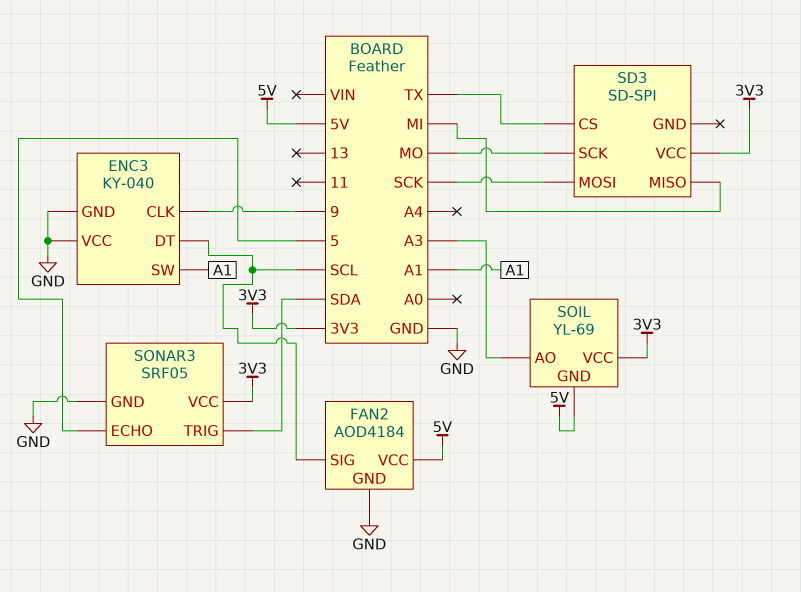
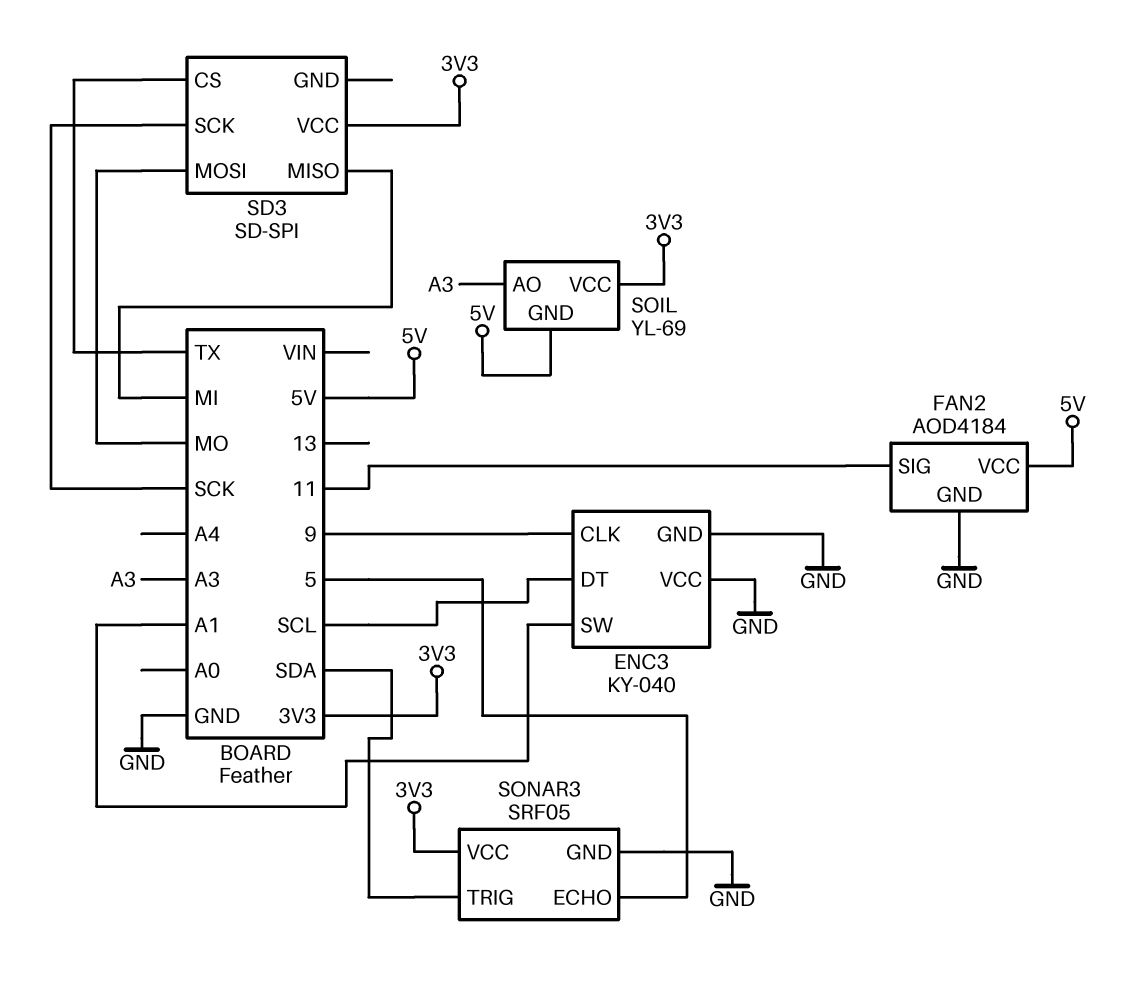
FAN2 pin SIG: SCL -> 11
SD3 pin MOSI: SCK -> MO
SD3 pin SCK: MO -> SCK

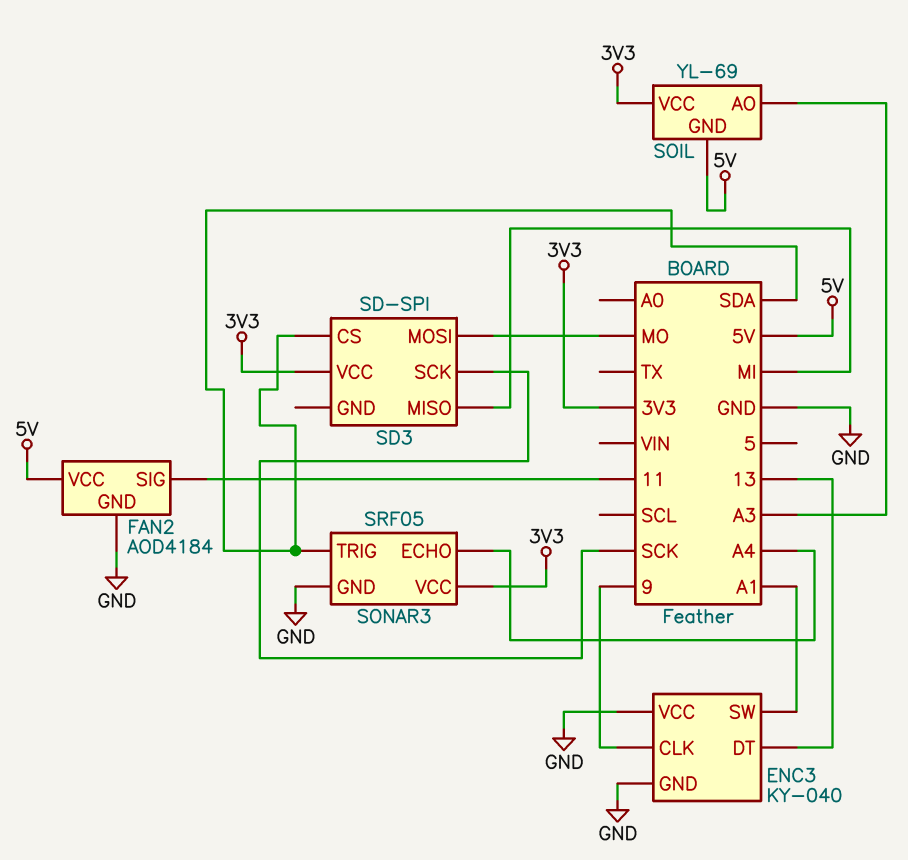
ENC3 pin DT: SCL -> 13
SD3 pin CS: TX -> SDA
SONAR3 pin ECHO: 5 -> A4

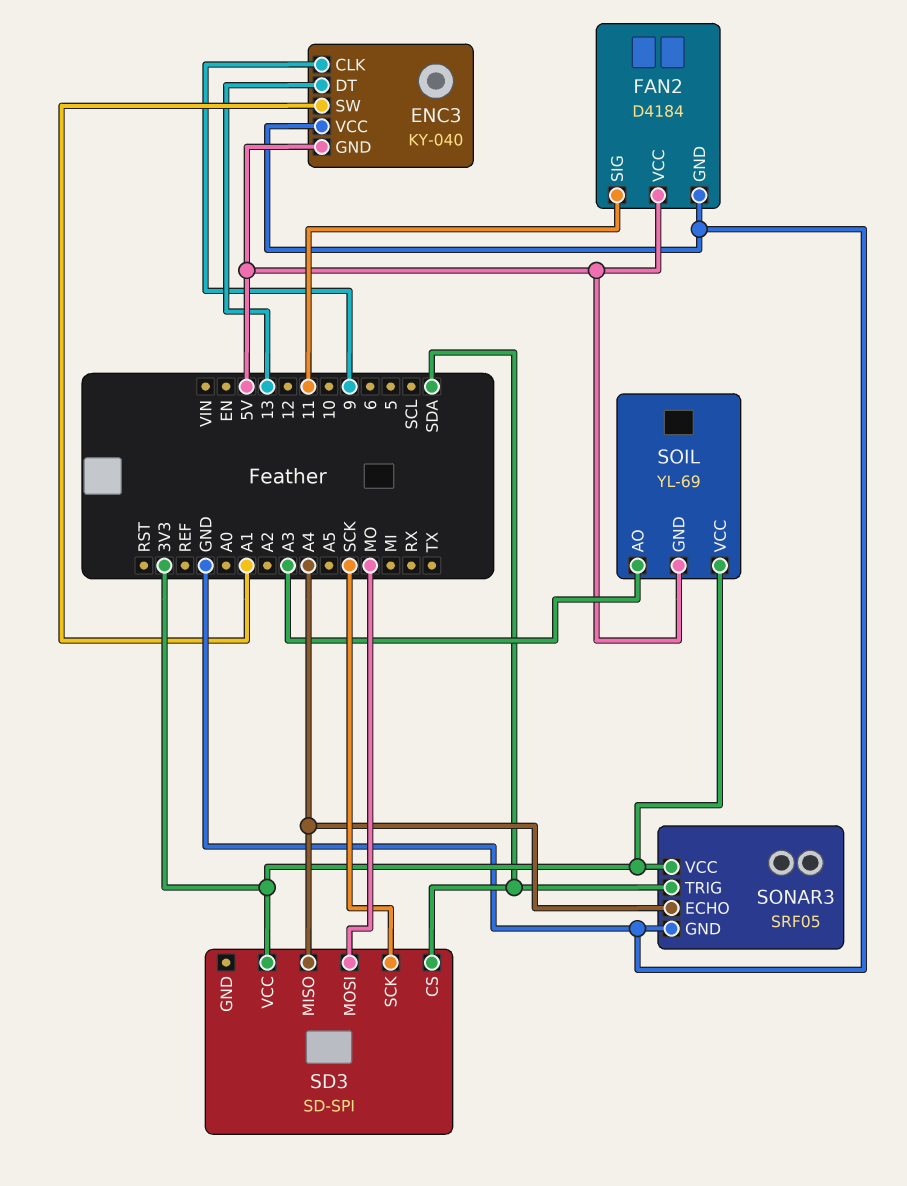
ENC3 pin GND: GND -> 5V
FAN2: AOD4184 -> D4184
SD3 pin MISO: MI -> A4

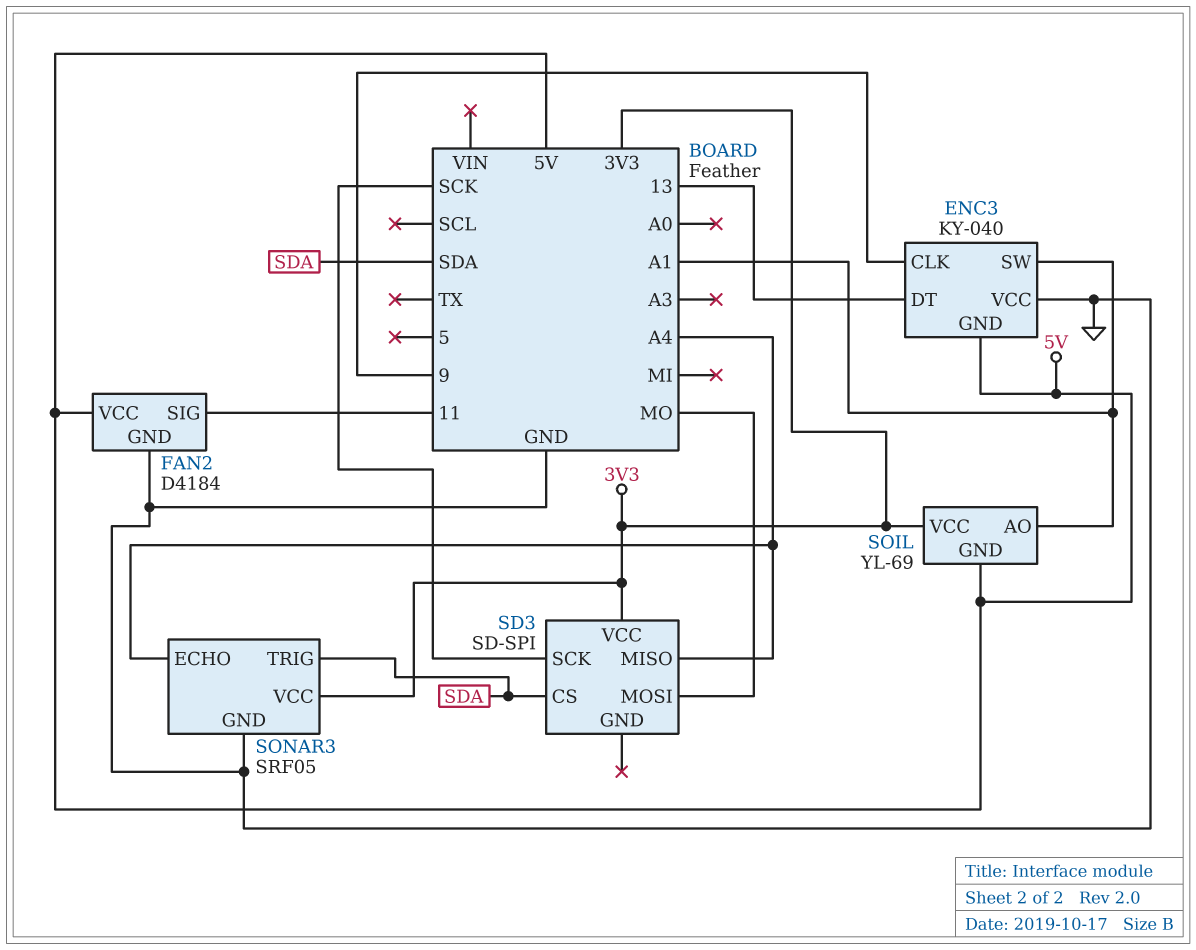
SOIL pin AO: A3 -> A1

